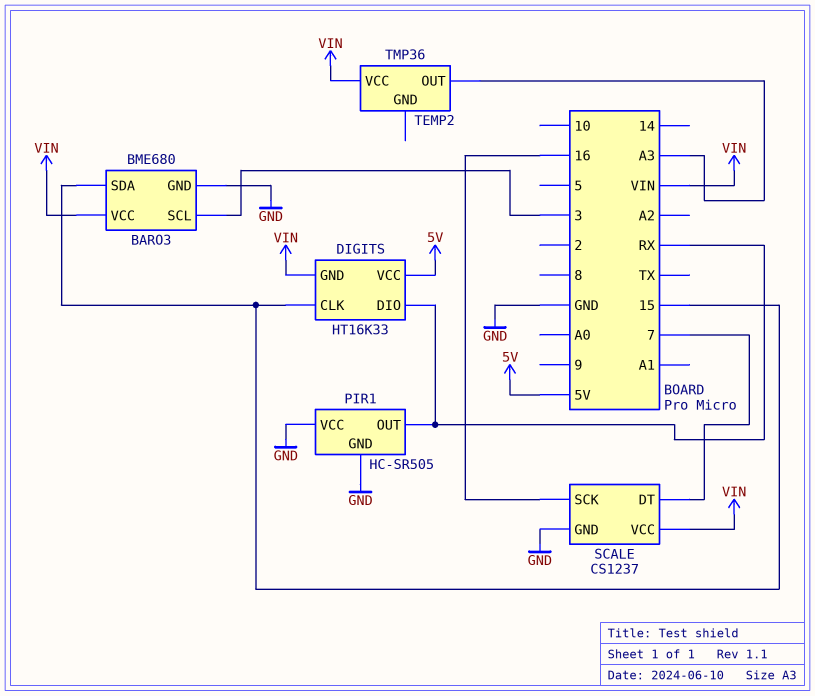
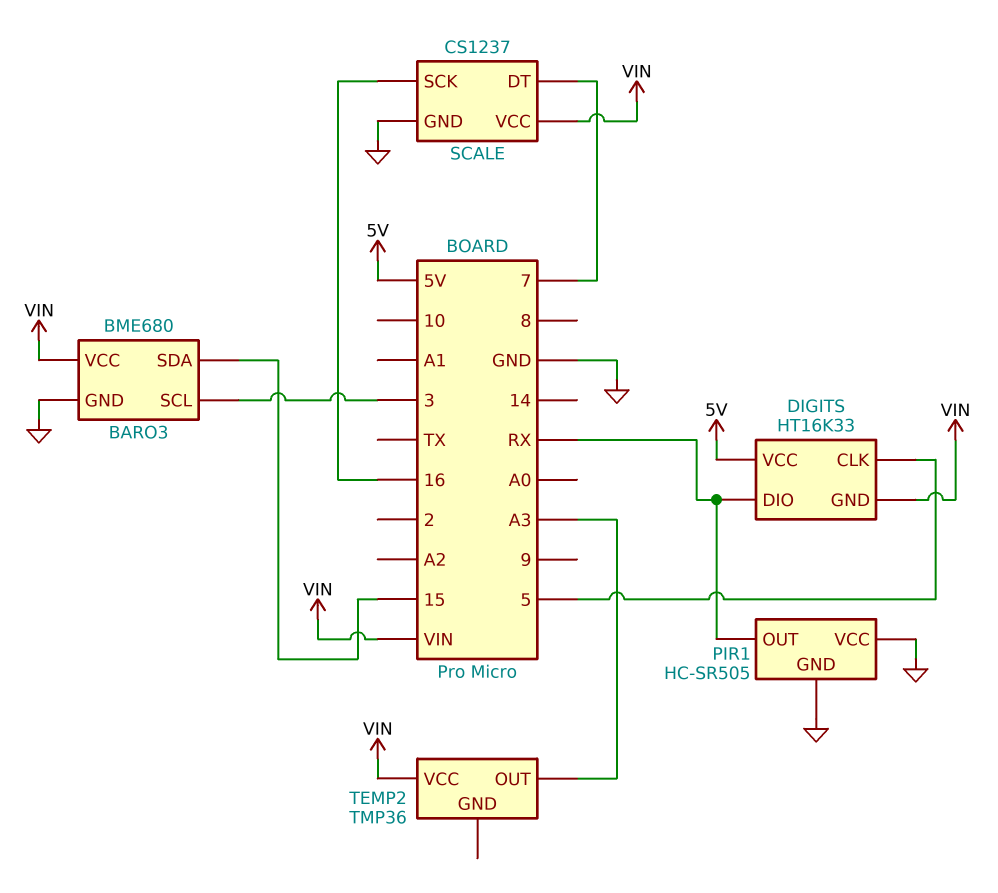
DIGITS pin CLK: 15 -> 5

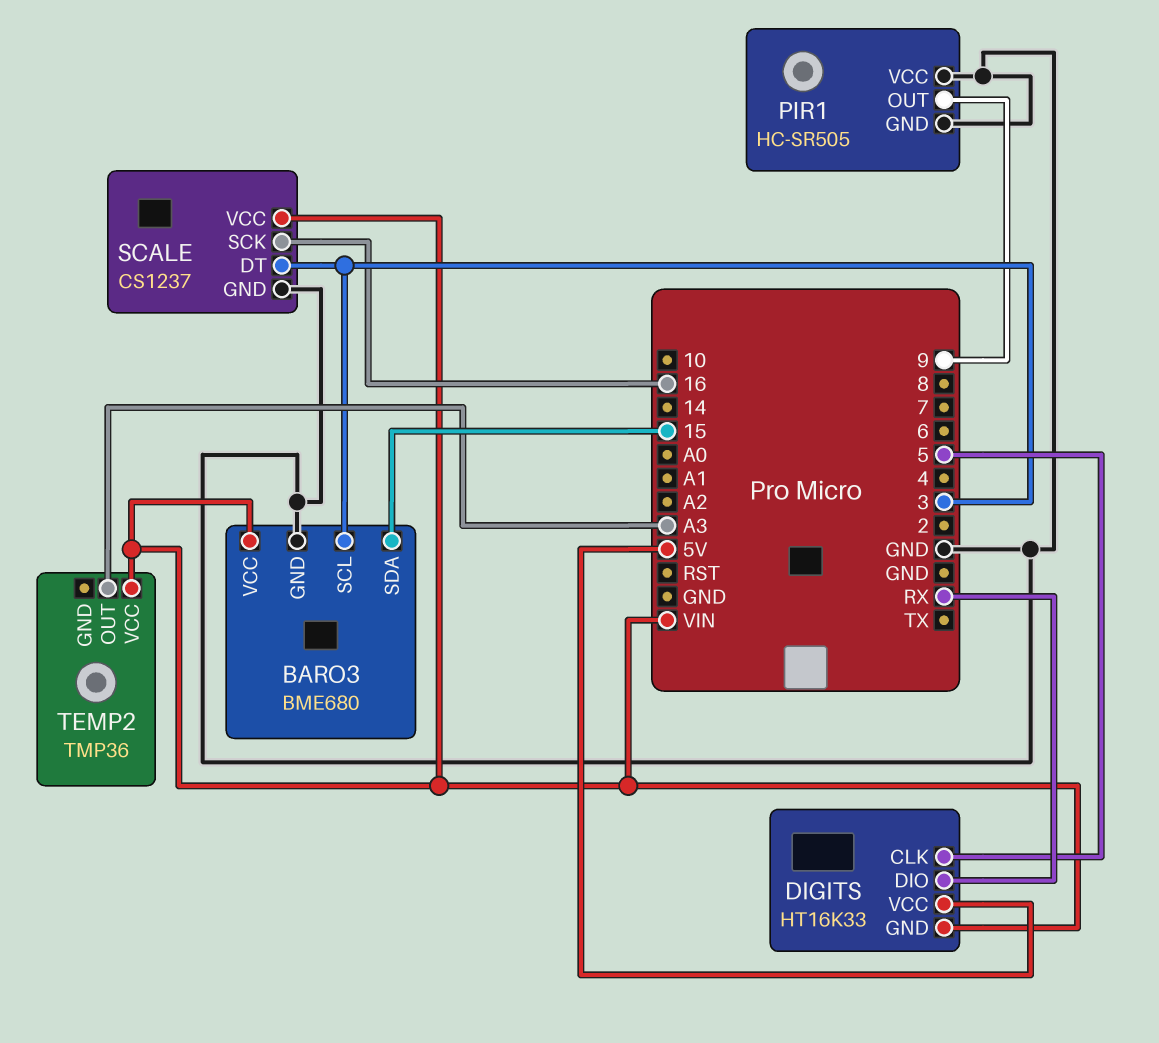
PIR1 pin OUT: RX -> 9
SCALE pin DT: 7 -> 3

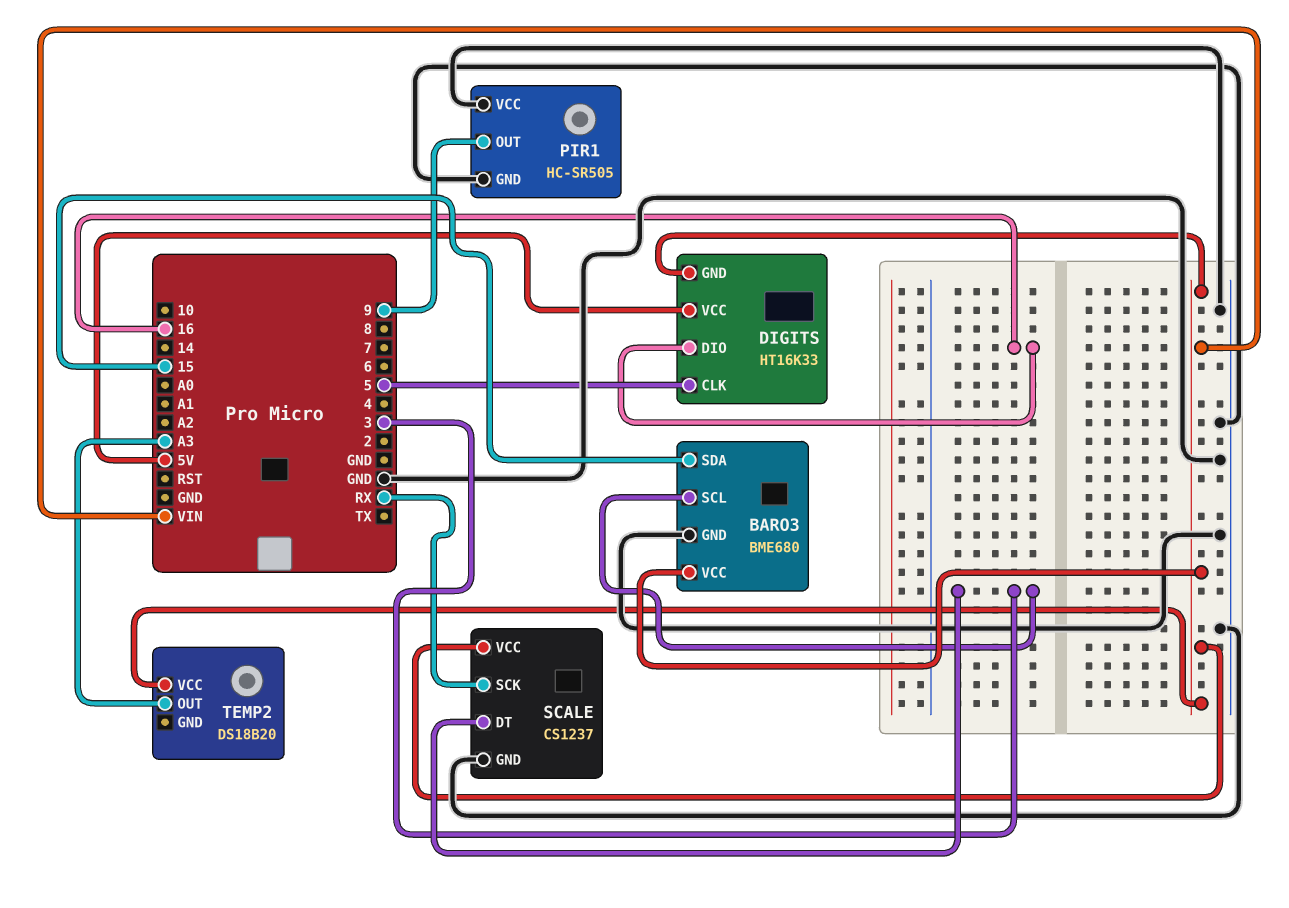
DIGITS pin DIO: RX -> 16
SCALE pin SCK: 16 -> RX
TEMP2: TMP36 -> DS18B20

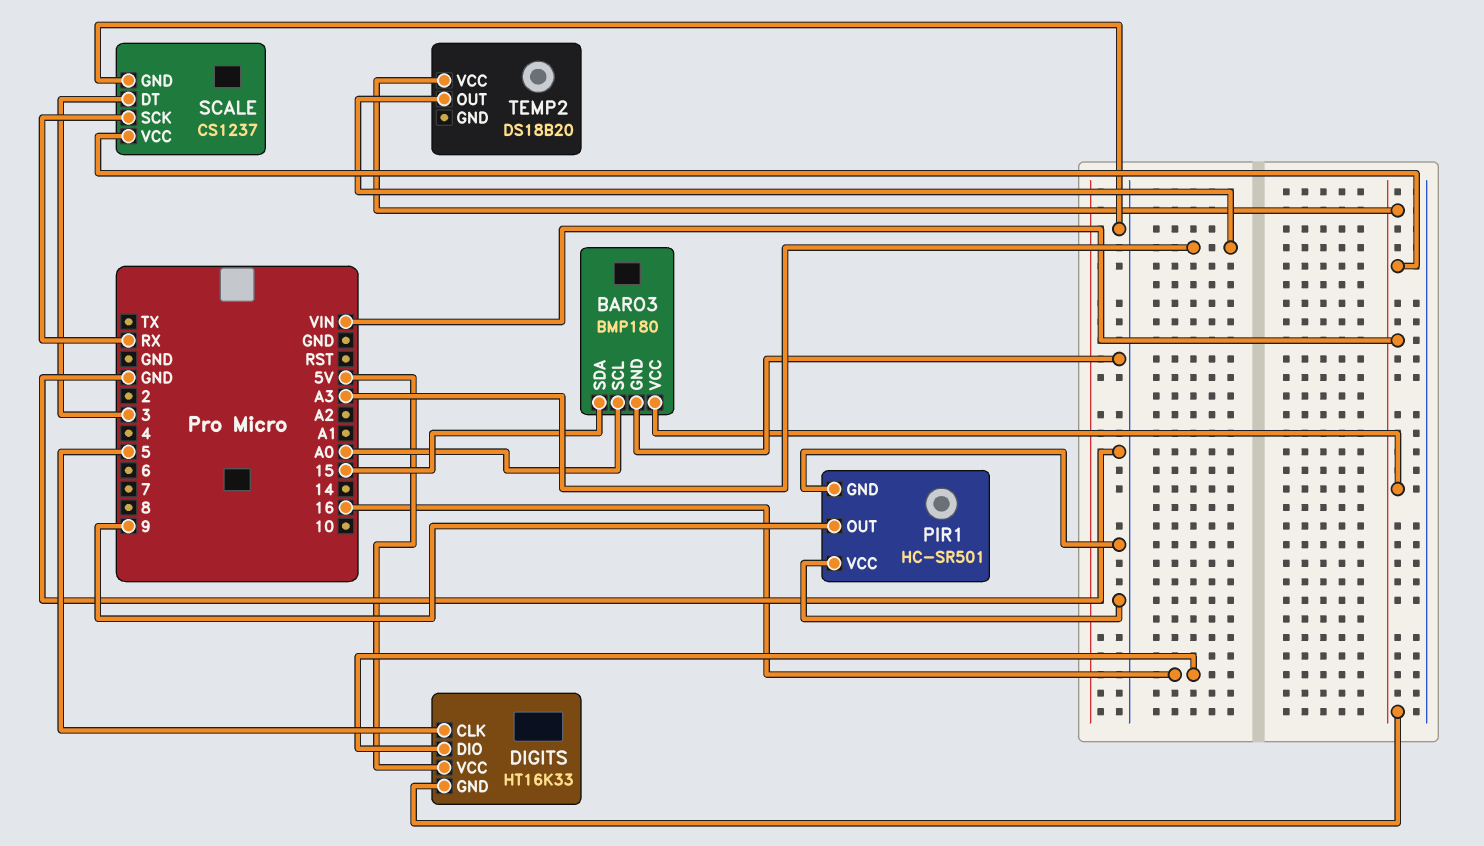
BARO3: BME680 -> BMP180
BARO3 pin SCL: 3 -> A0
PIR1: HC-SR505 -> HC-SR501

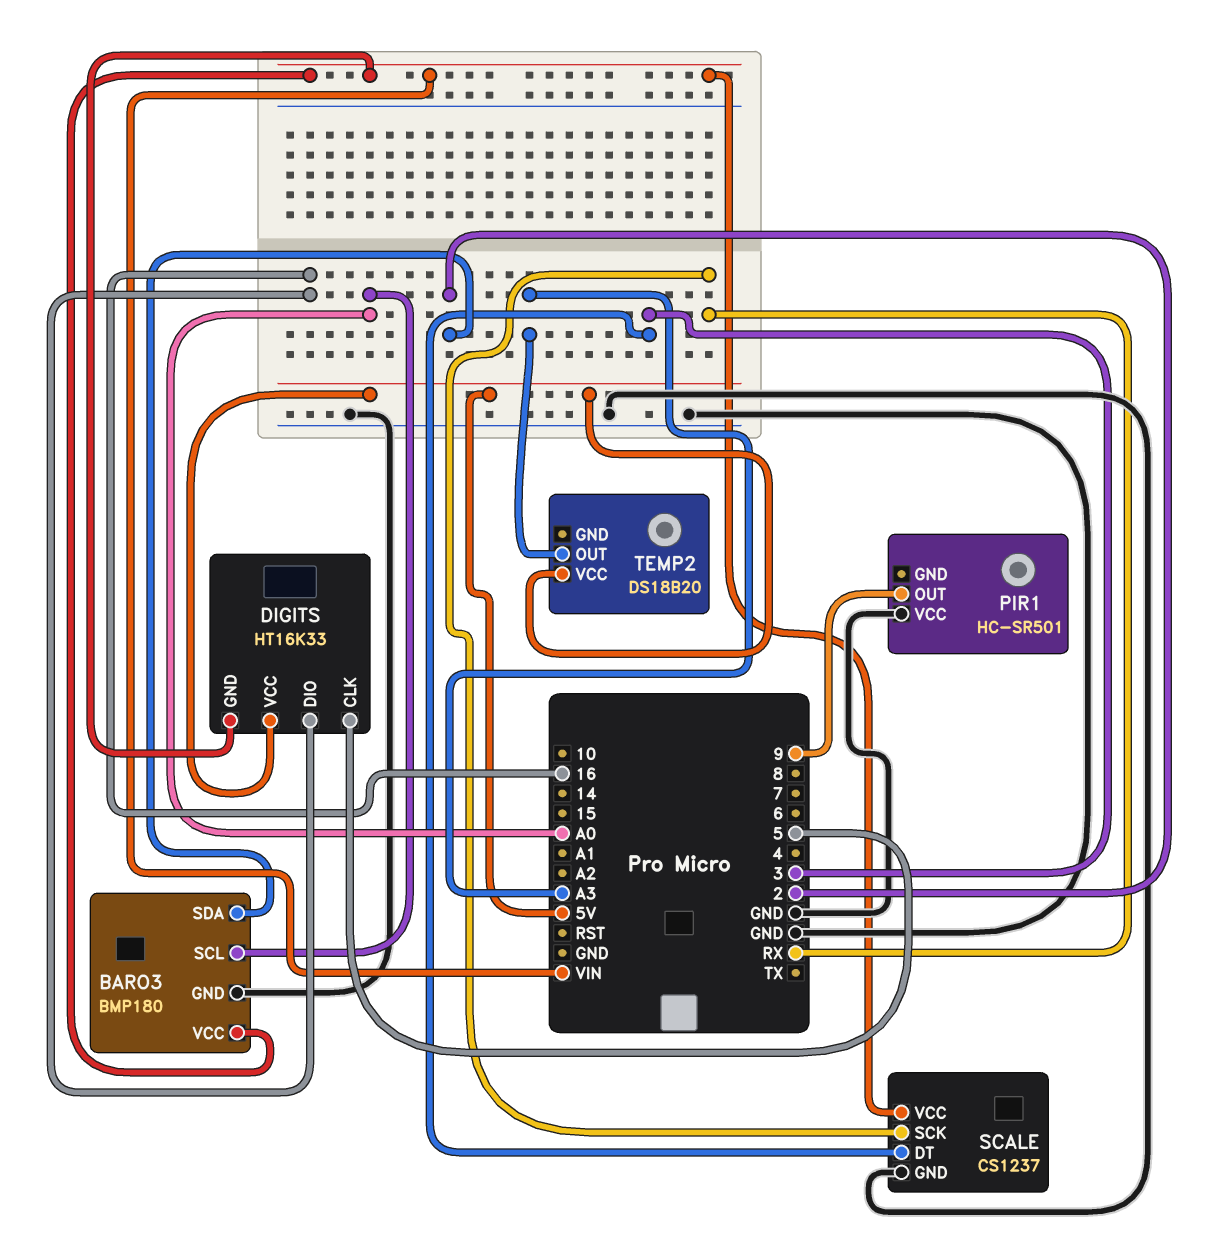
BARO3 pin SDA: 15 -> 2
PIR1 pin GND: GND -> none
TEMP2 pin VCC: VIN -> 5V

